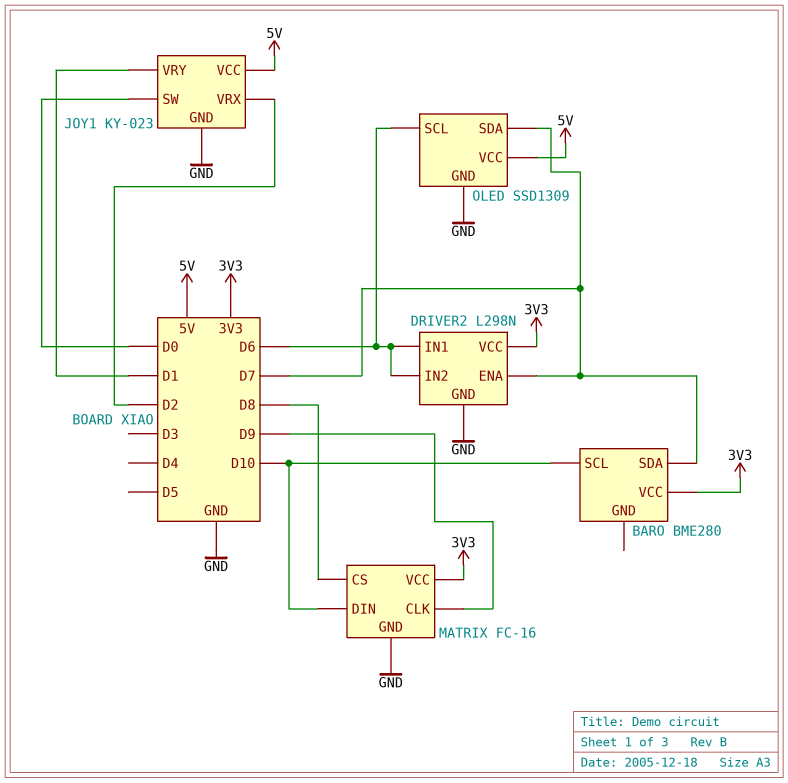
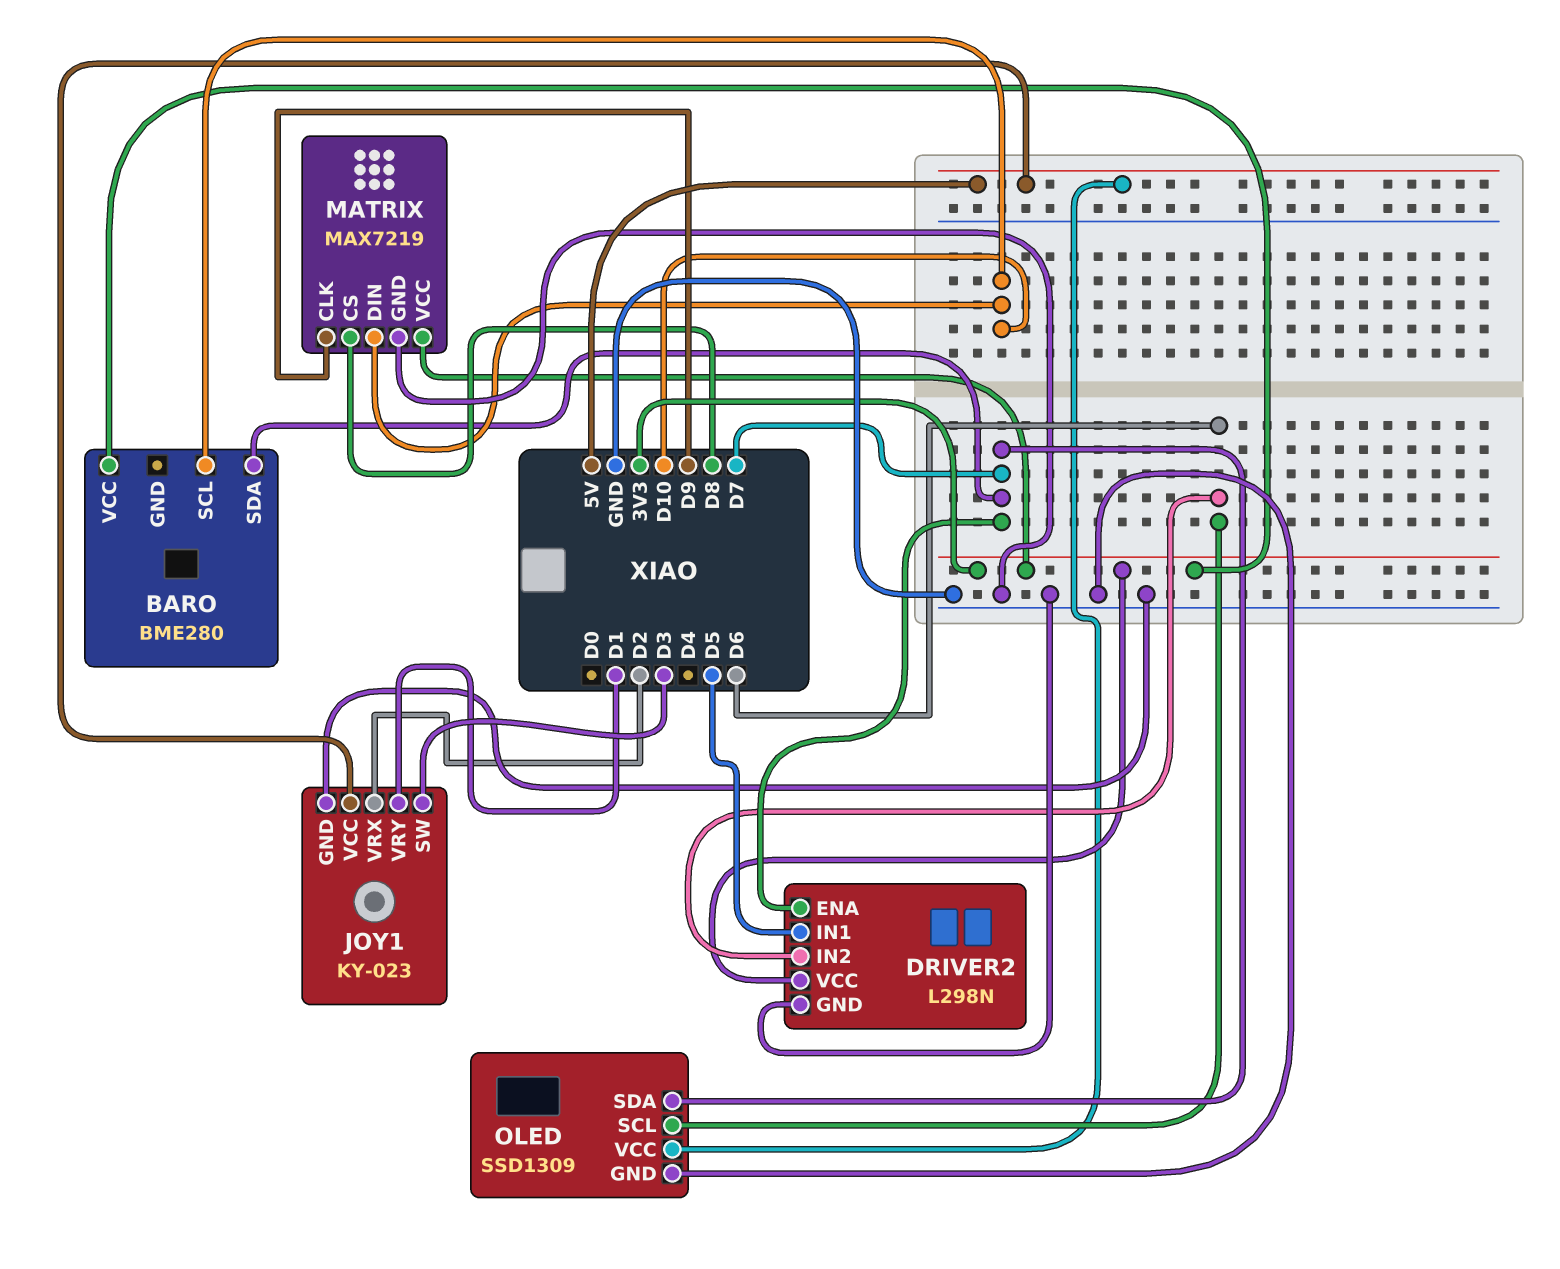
DRIVER2 pin IN1: D6 -> D5
JOY1 pin SW: D0 -> D3
MATRIX: FC-16 -> MAX7219

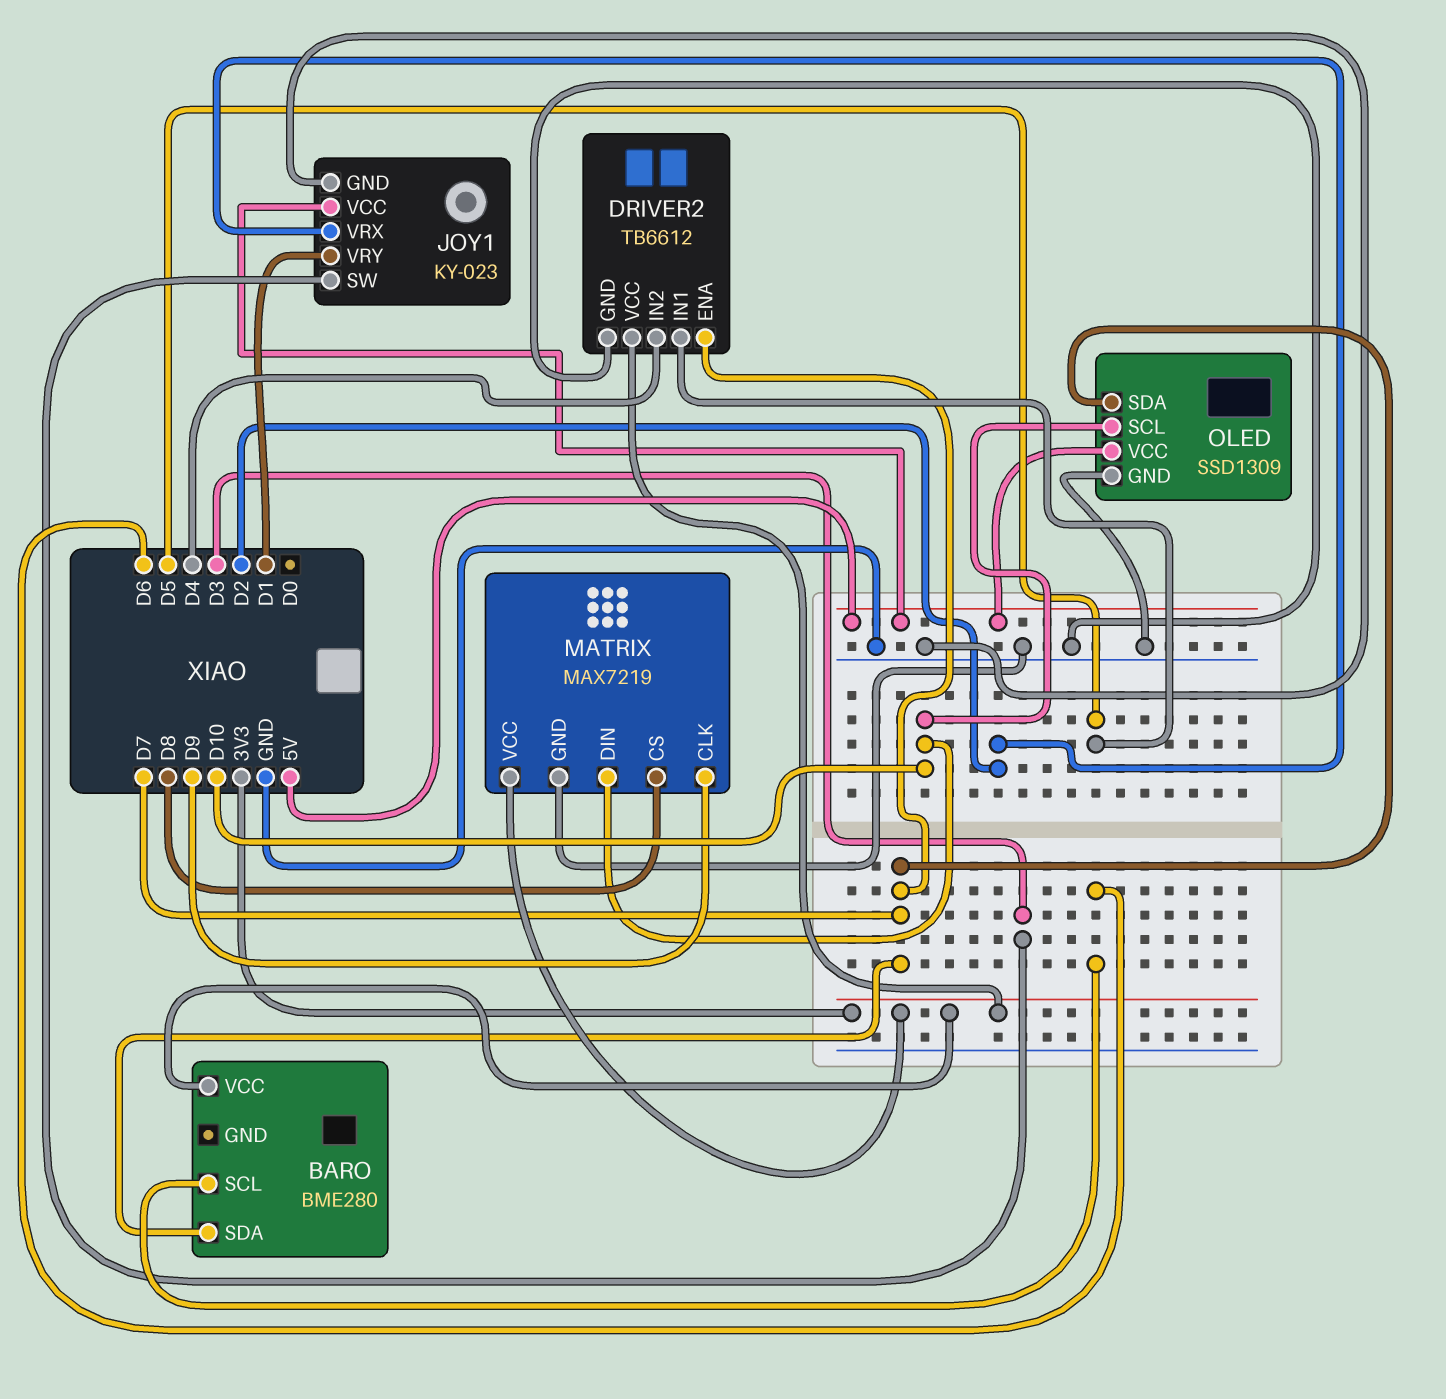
BARO pin SCL: D10 -> D6
DRIVER2: L298N -> TB6612
DRIVER2 pin IN2: D6 -> D4
OLED pin SCL: D6 -> D10

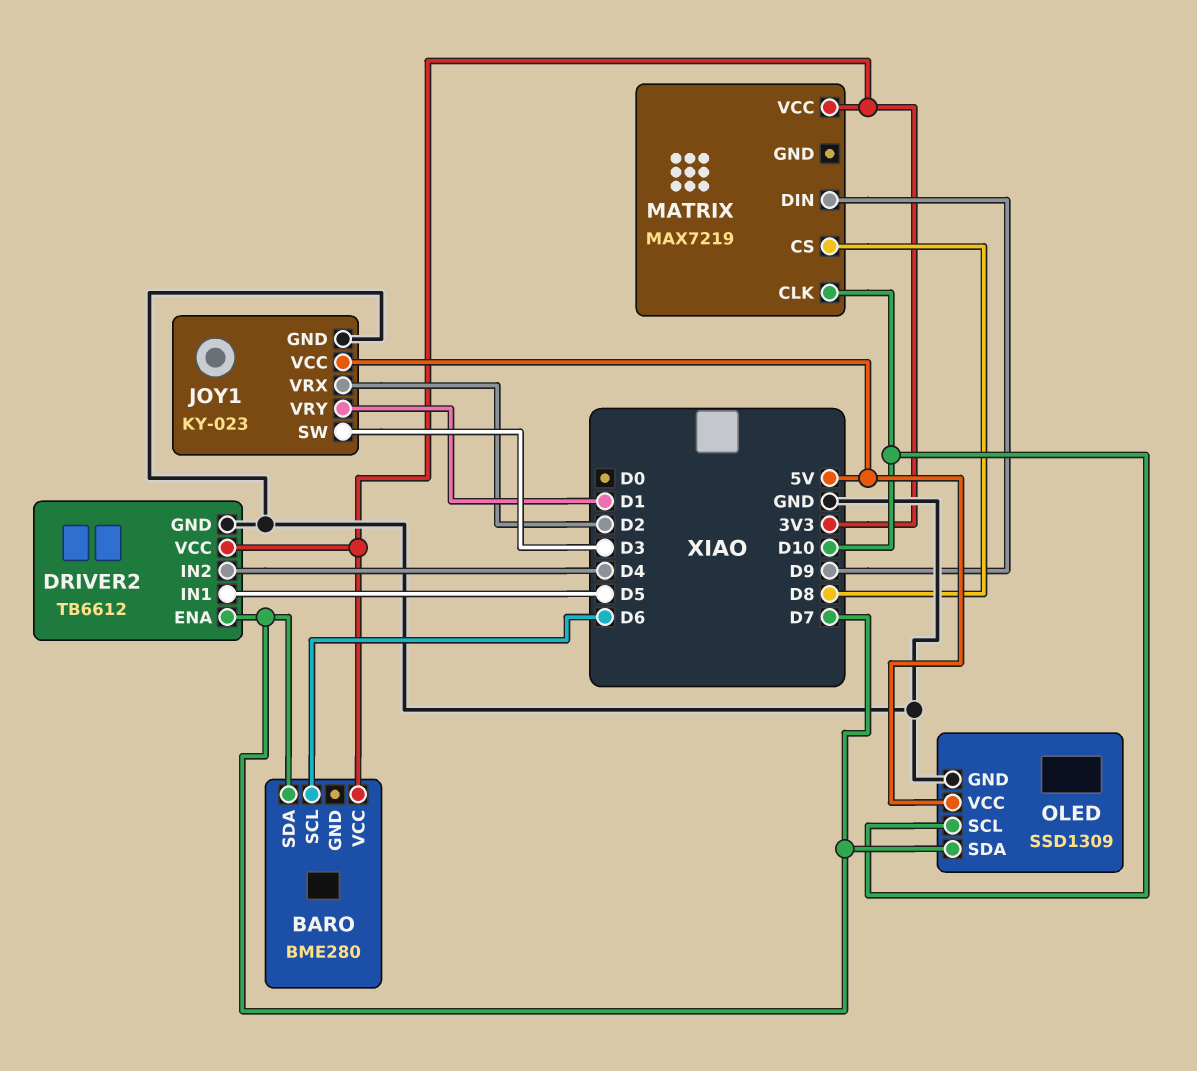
MATRIX pin CLK: D9 -> D10
MATRIX pin DIN: D10 -> D9
MATRIX pin GND: GND -> none

